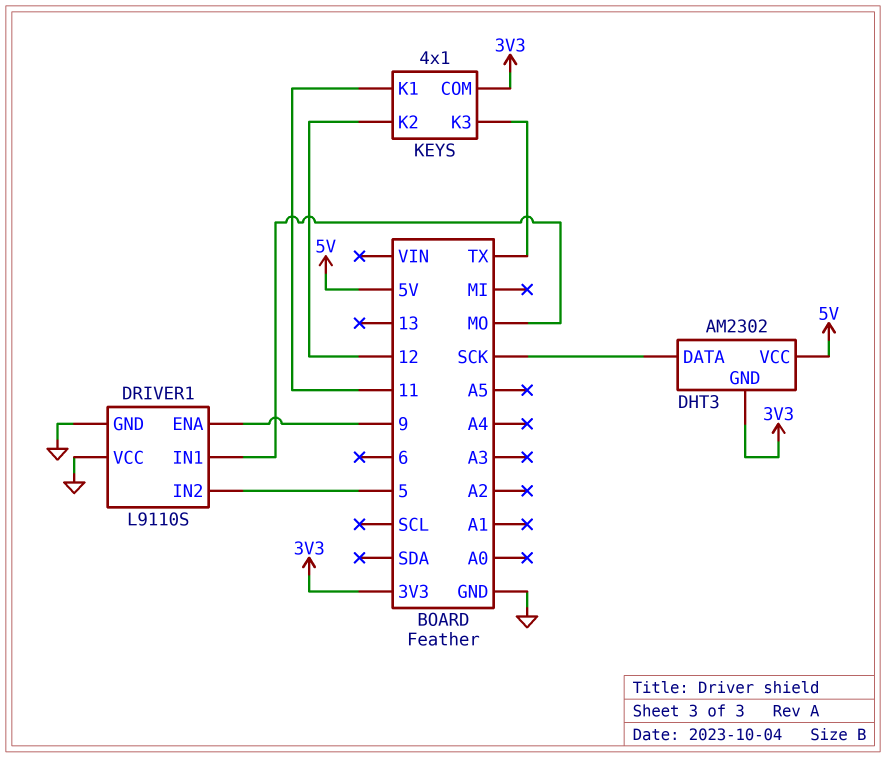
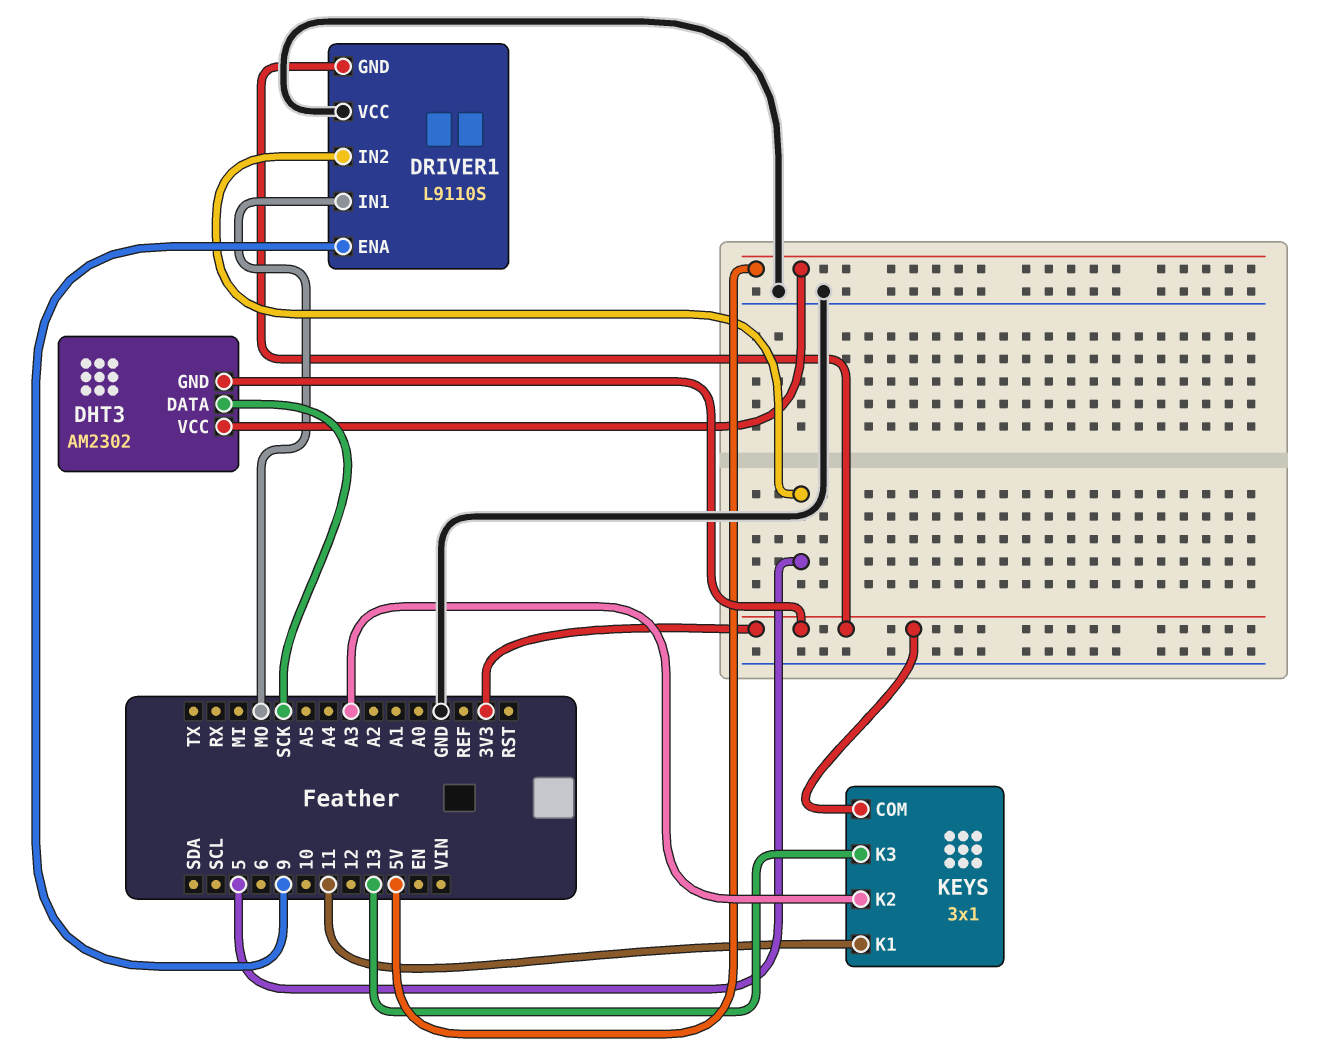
DRIVER1 pin GND: GND -> 3V3
KEYS: 4x1 -> 3x1
KEYS pin K2: 12 -> A3
KEYS pin K3: TX -> 13

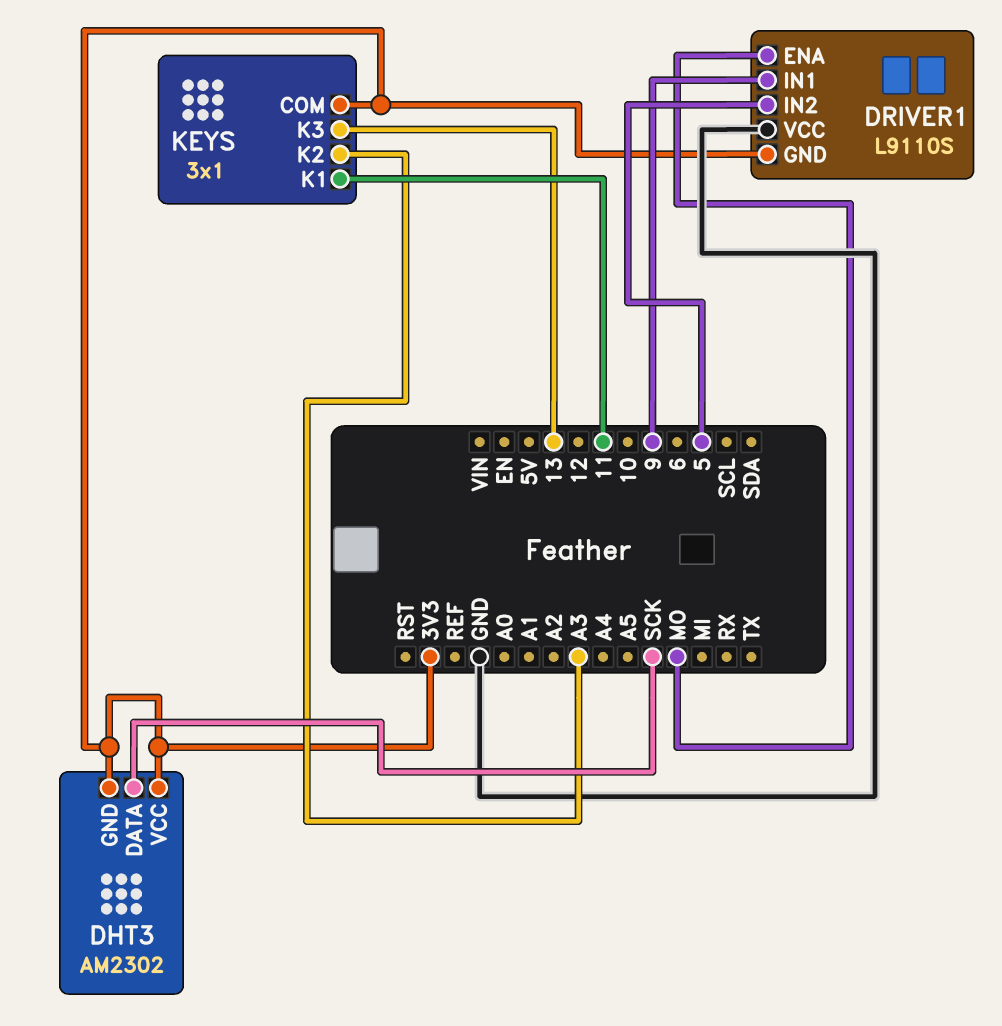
DHT3 pin VCC: 5V -> 3V3
DRIVER1 pin ENA: 9 -> MO
DRIVER1 pin IN1: MO -> 9

